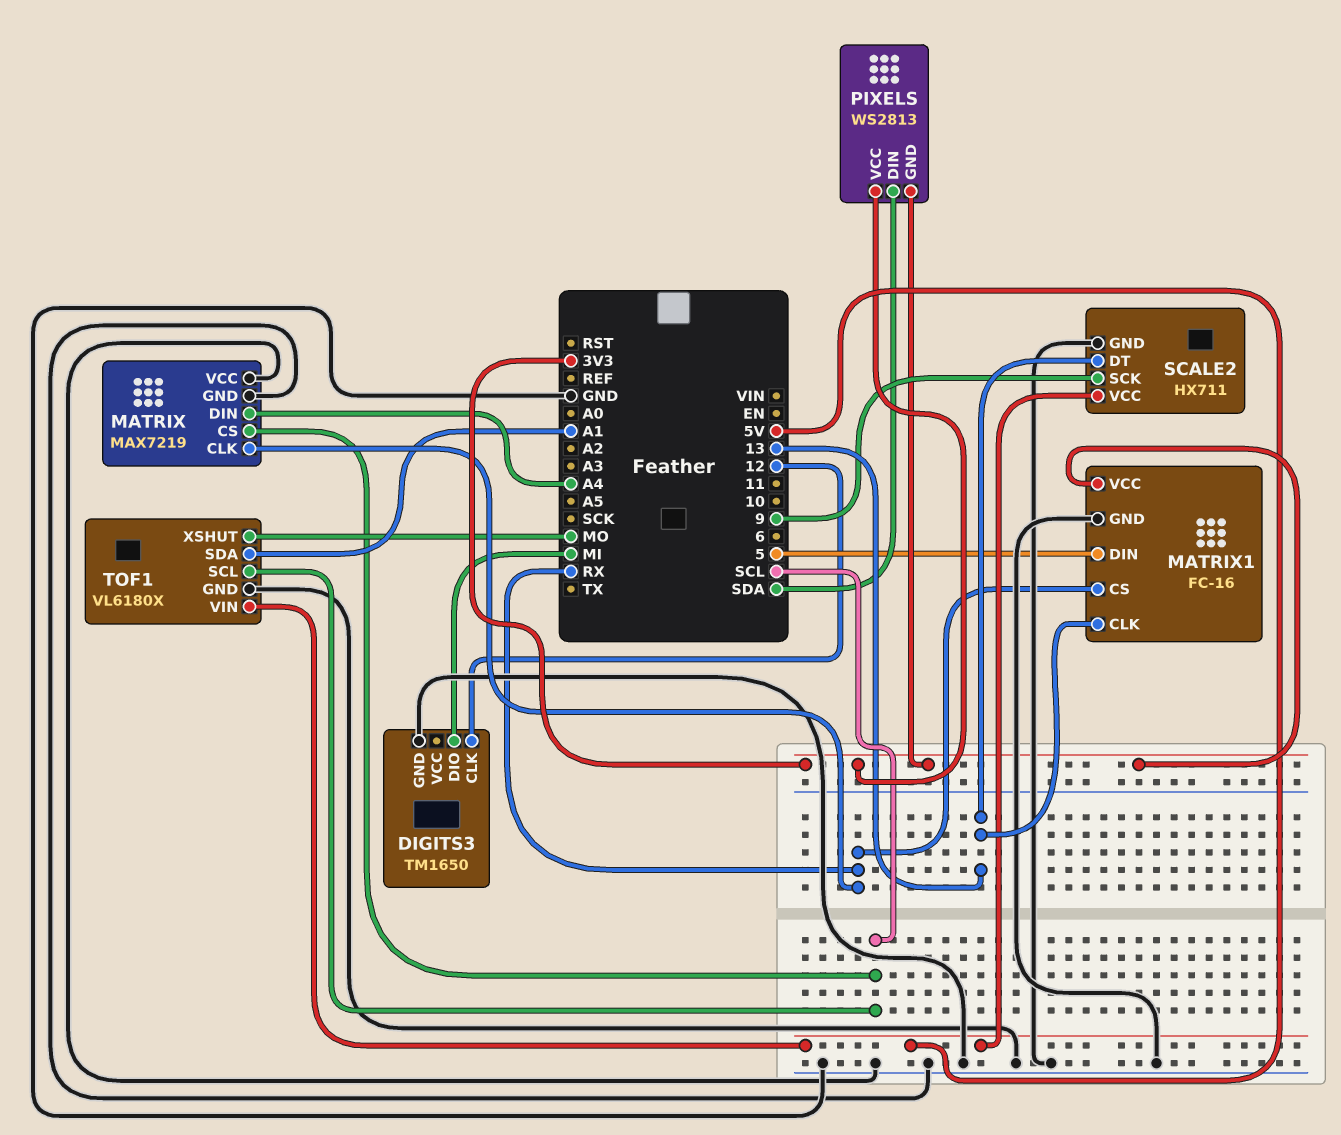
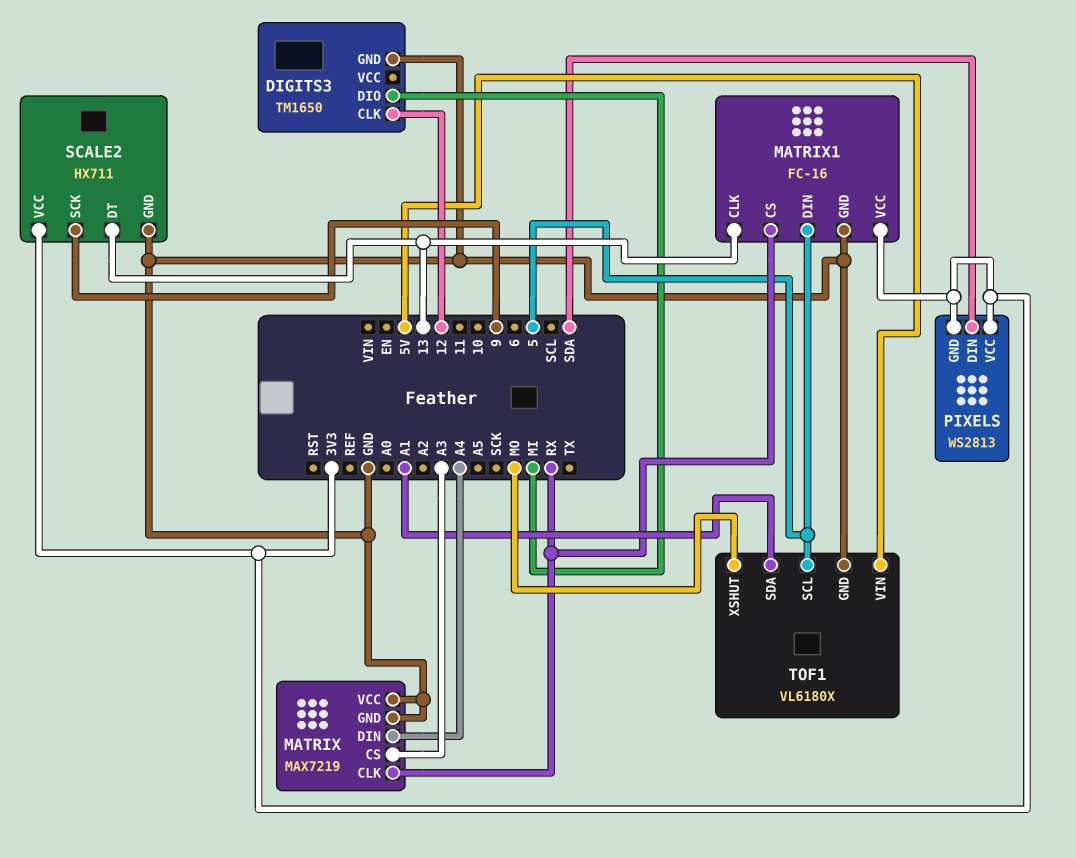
MATRIX pin CS: SCL -> A3
SCALE2 pin VCC: 5V -> 3V3
TOF1 pin SCL: SCL -> 5

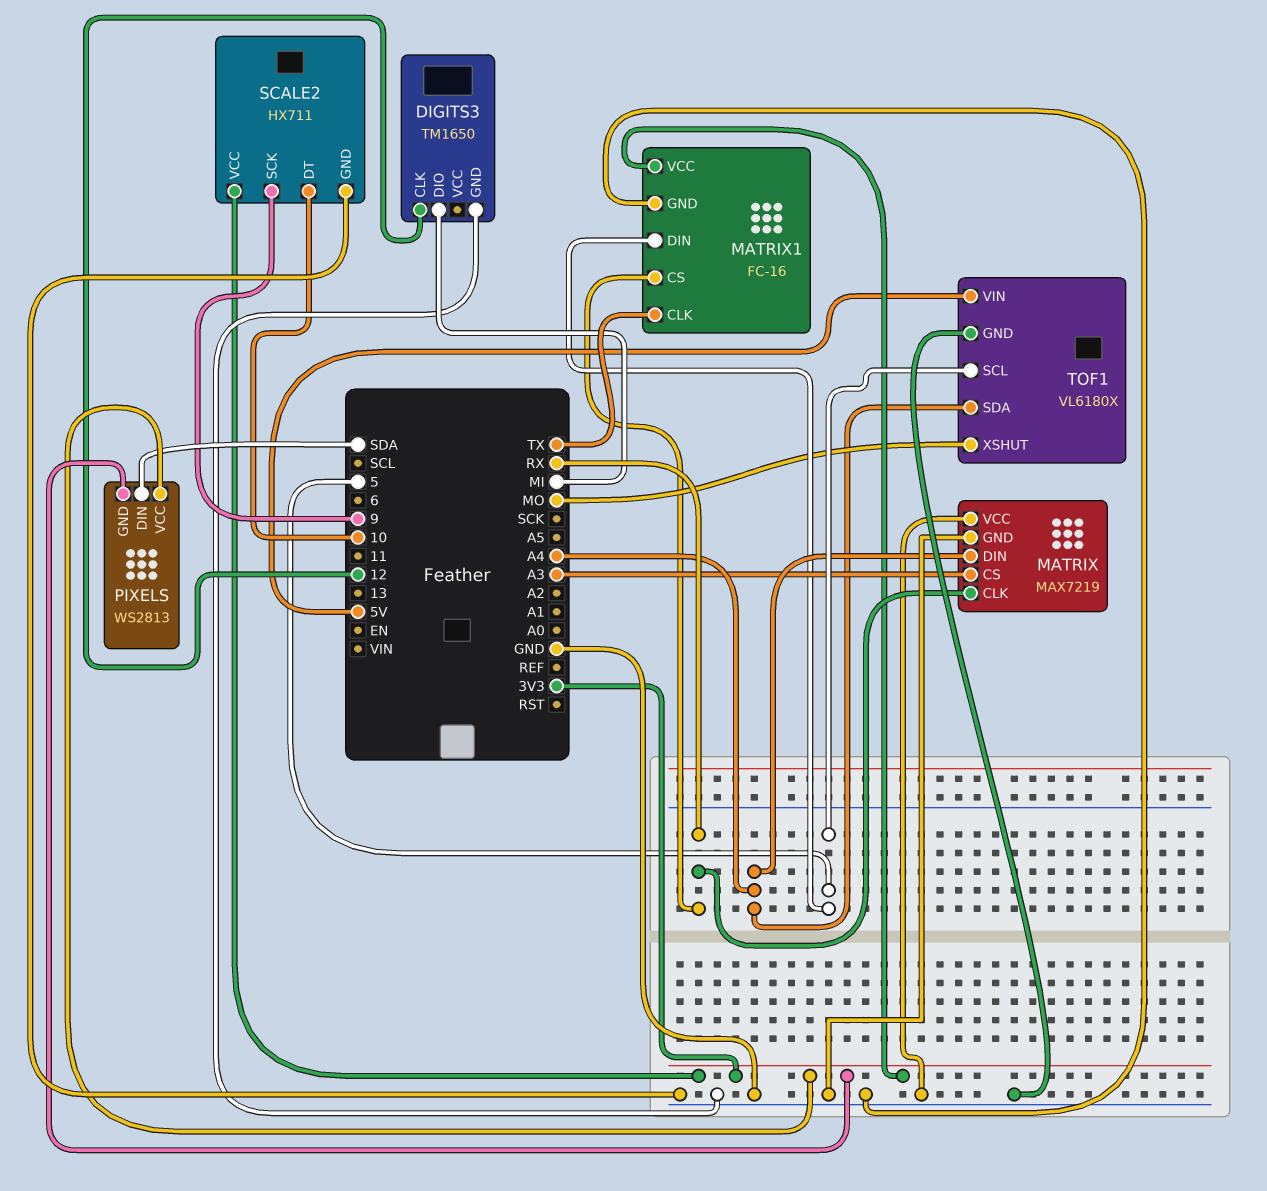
MATRIX1 pin CLK: 13 -> TX
SCALE2 pin DT: 13 -> 10
TOF1 pin SDA: A1 -> A4

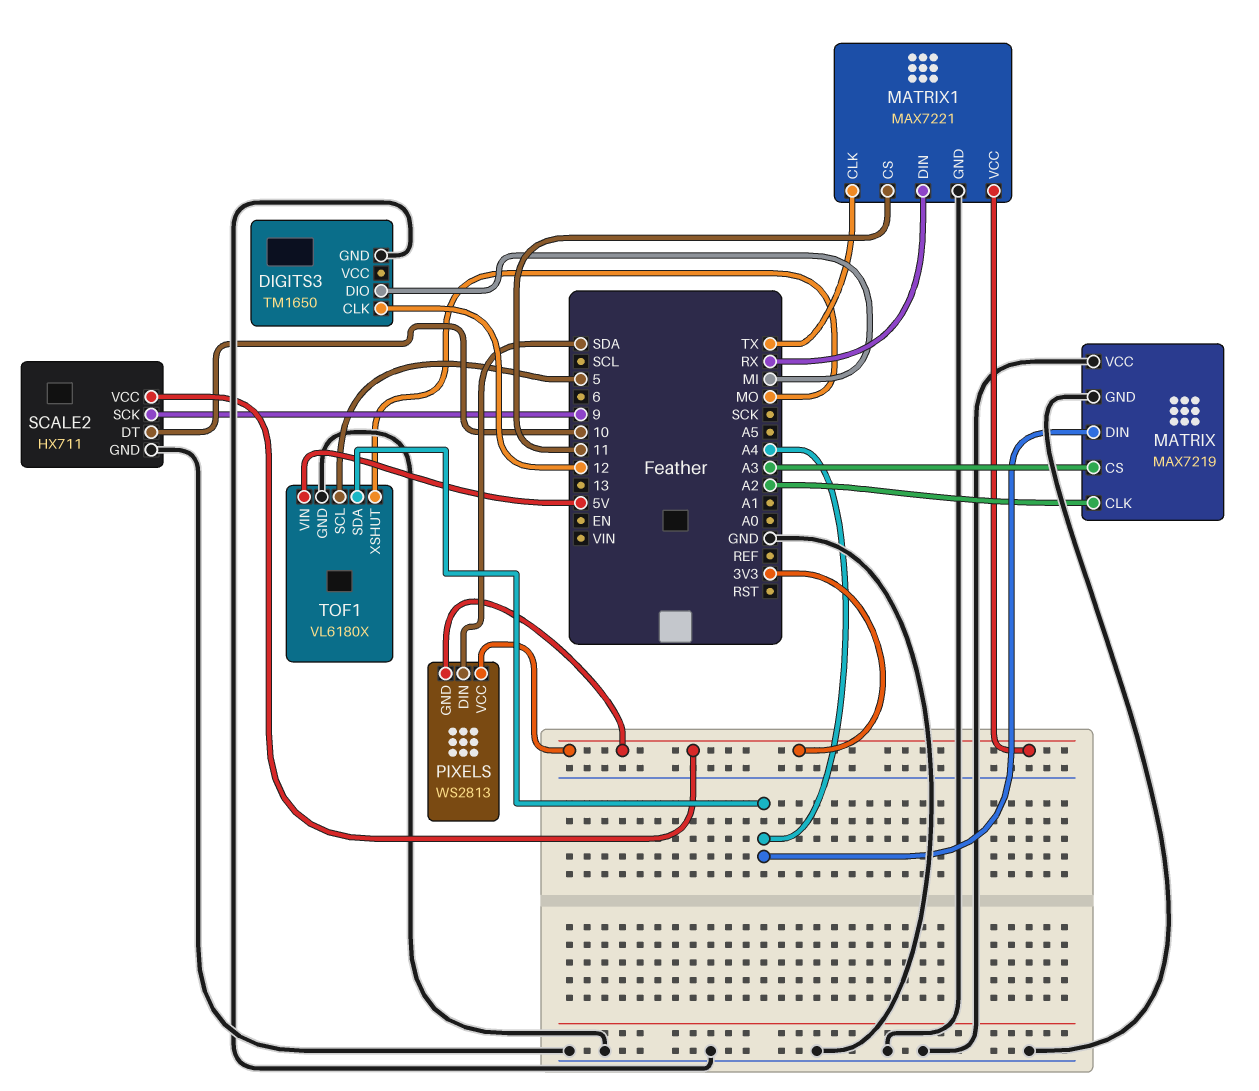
MATRIX pin CLK: RX -> A2
MATRIX1: FC-16 -> MAX7221
MATRIX1 pin CS: RX -> 11
MATRIX1 pin DIN: 5 -> RX

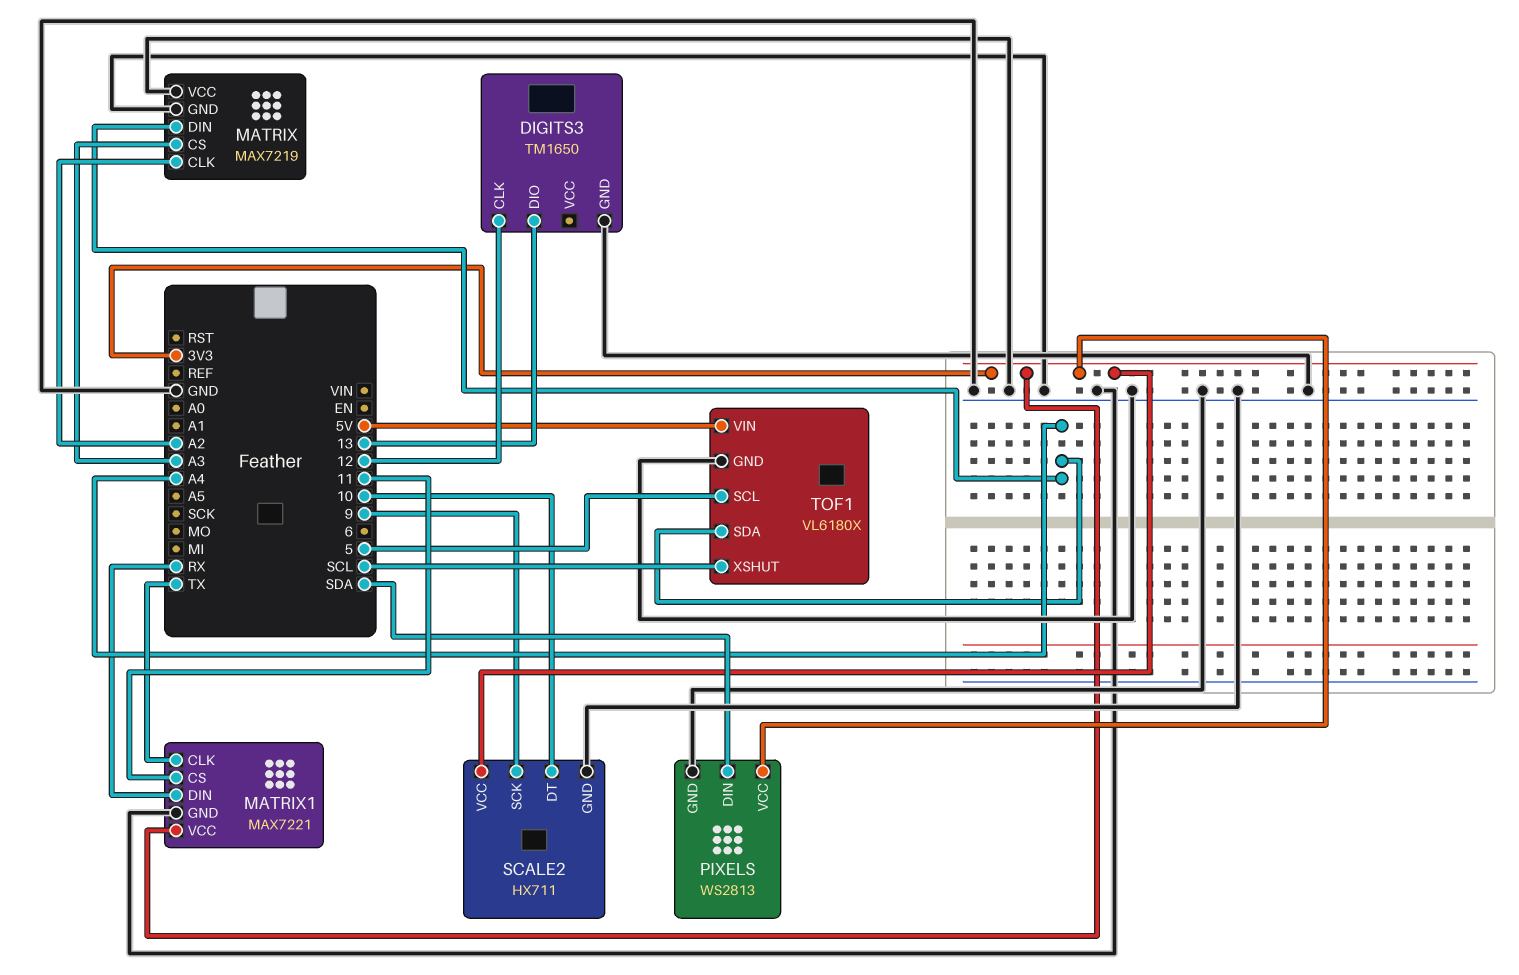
DIGITS3 pin DIO: MI -> 13
PIXELS pin GND: 3V3 -> GND
TOF1 pin XSHUT: MO -> SCL

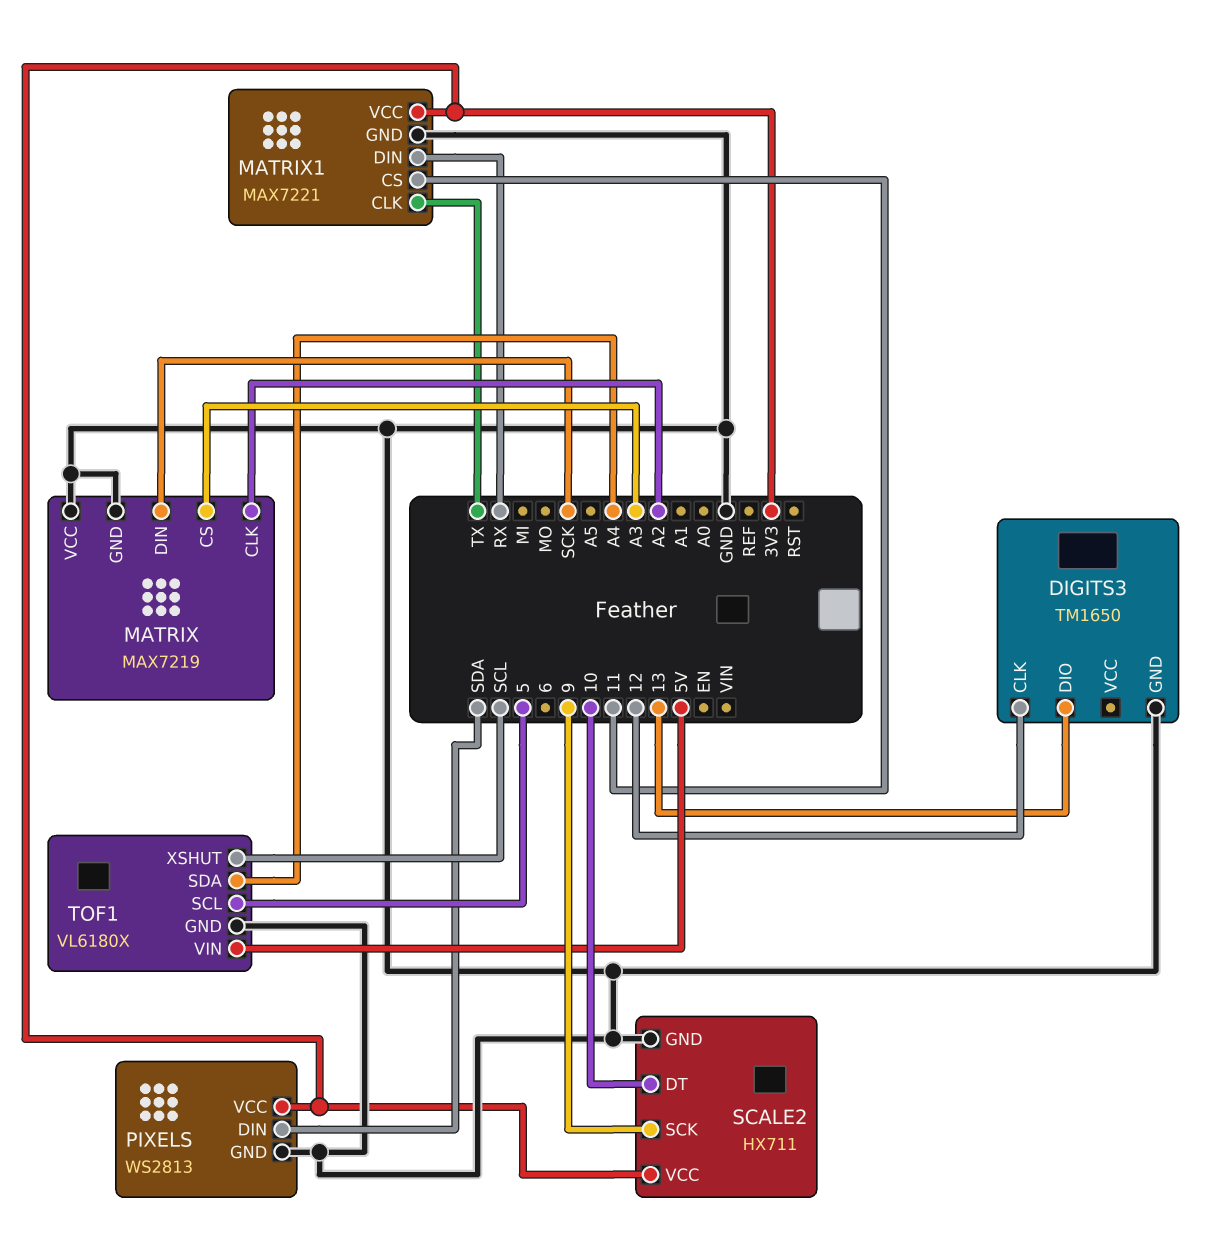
MATRIX pin DIN: A4 -> SCK

